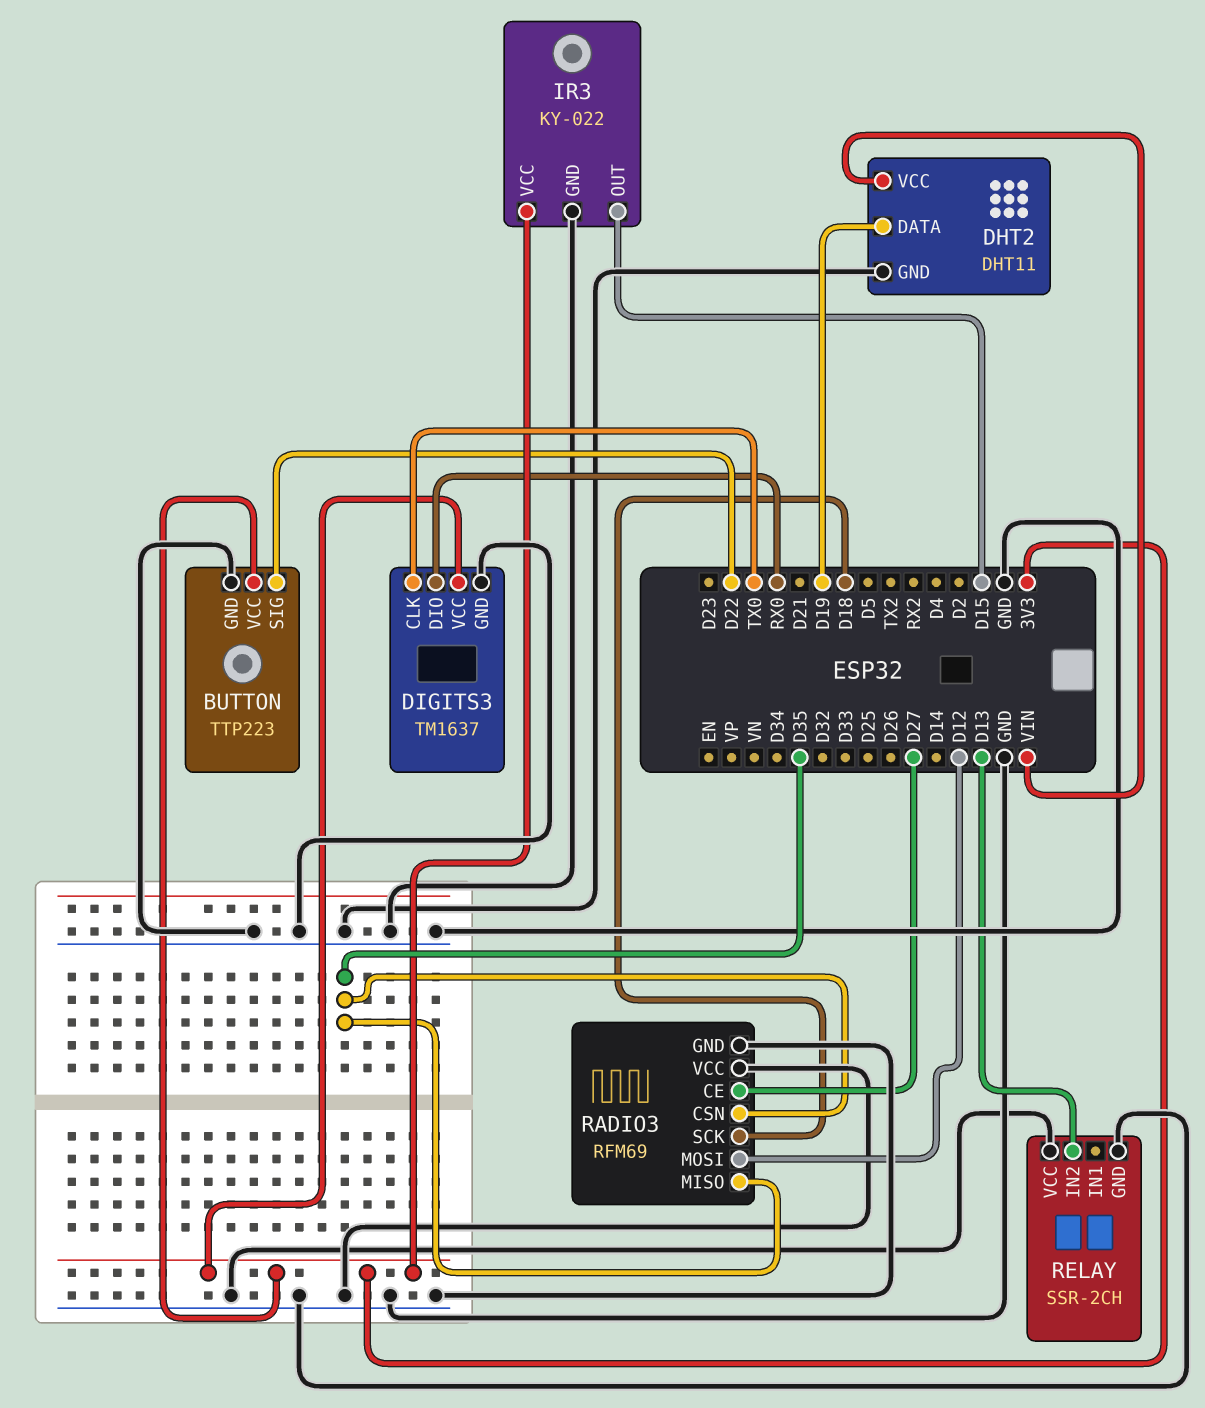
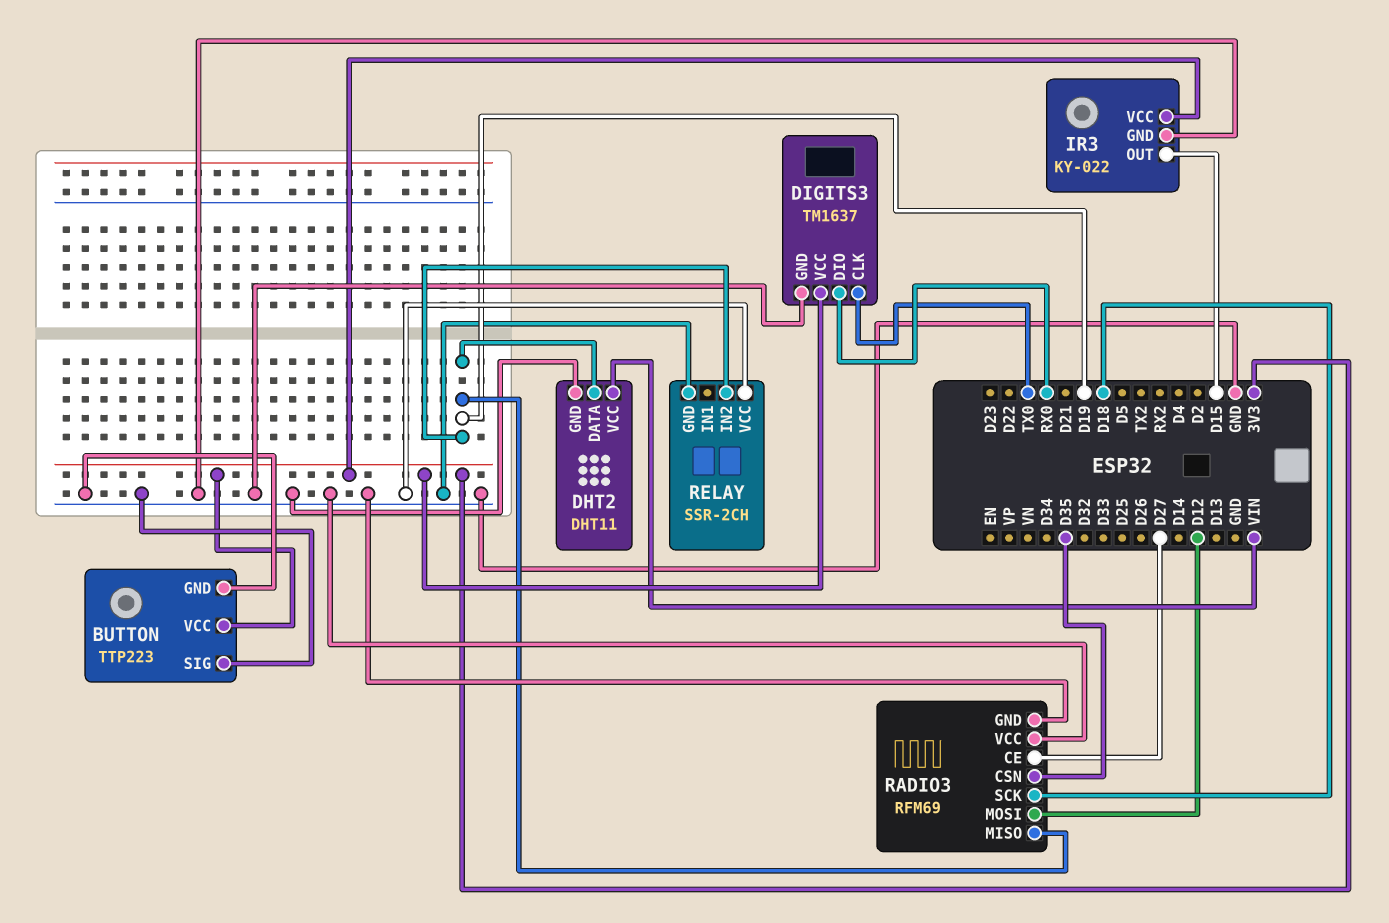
BUTTON pin SIG: D22 -> GND
RADIO3 pin MISO: D35 -> D19
RELAY pin IN2: D13 -> D19

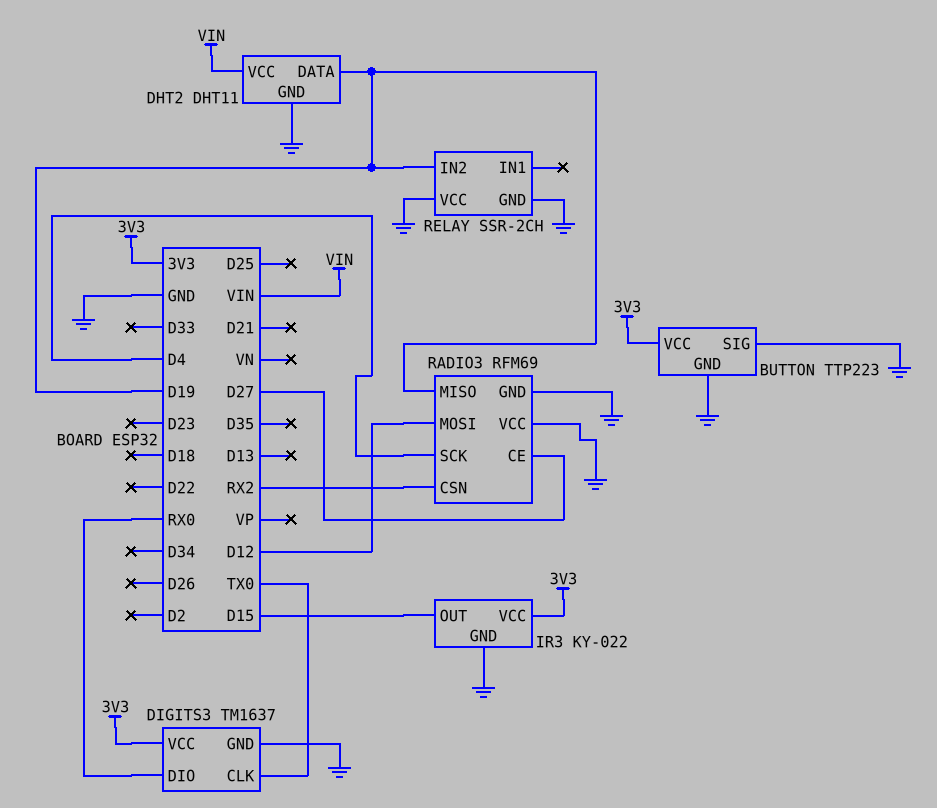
RADIO3 pin CSN: D35 -> RX2
RADIO3 pin SCK: D18 -> D4

